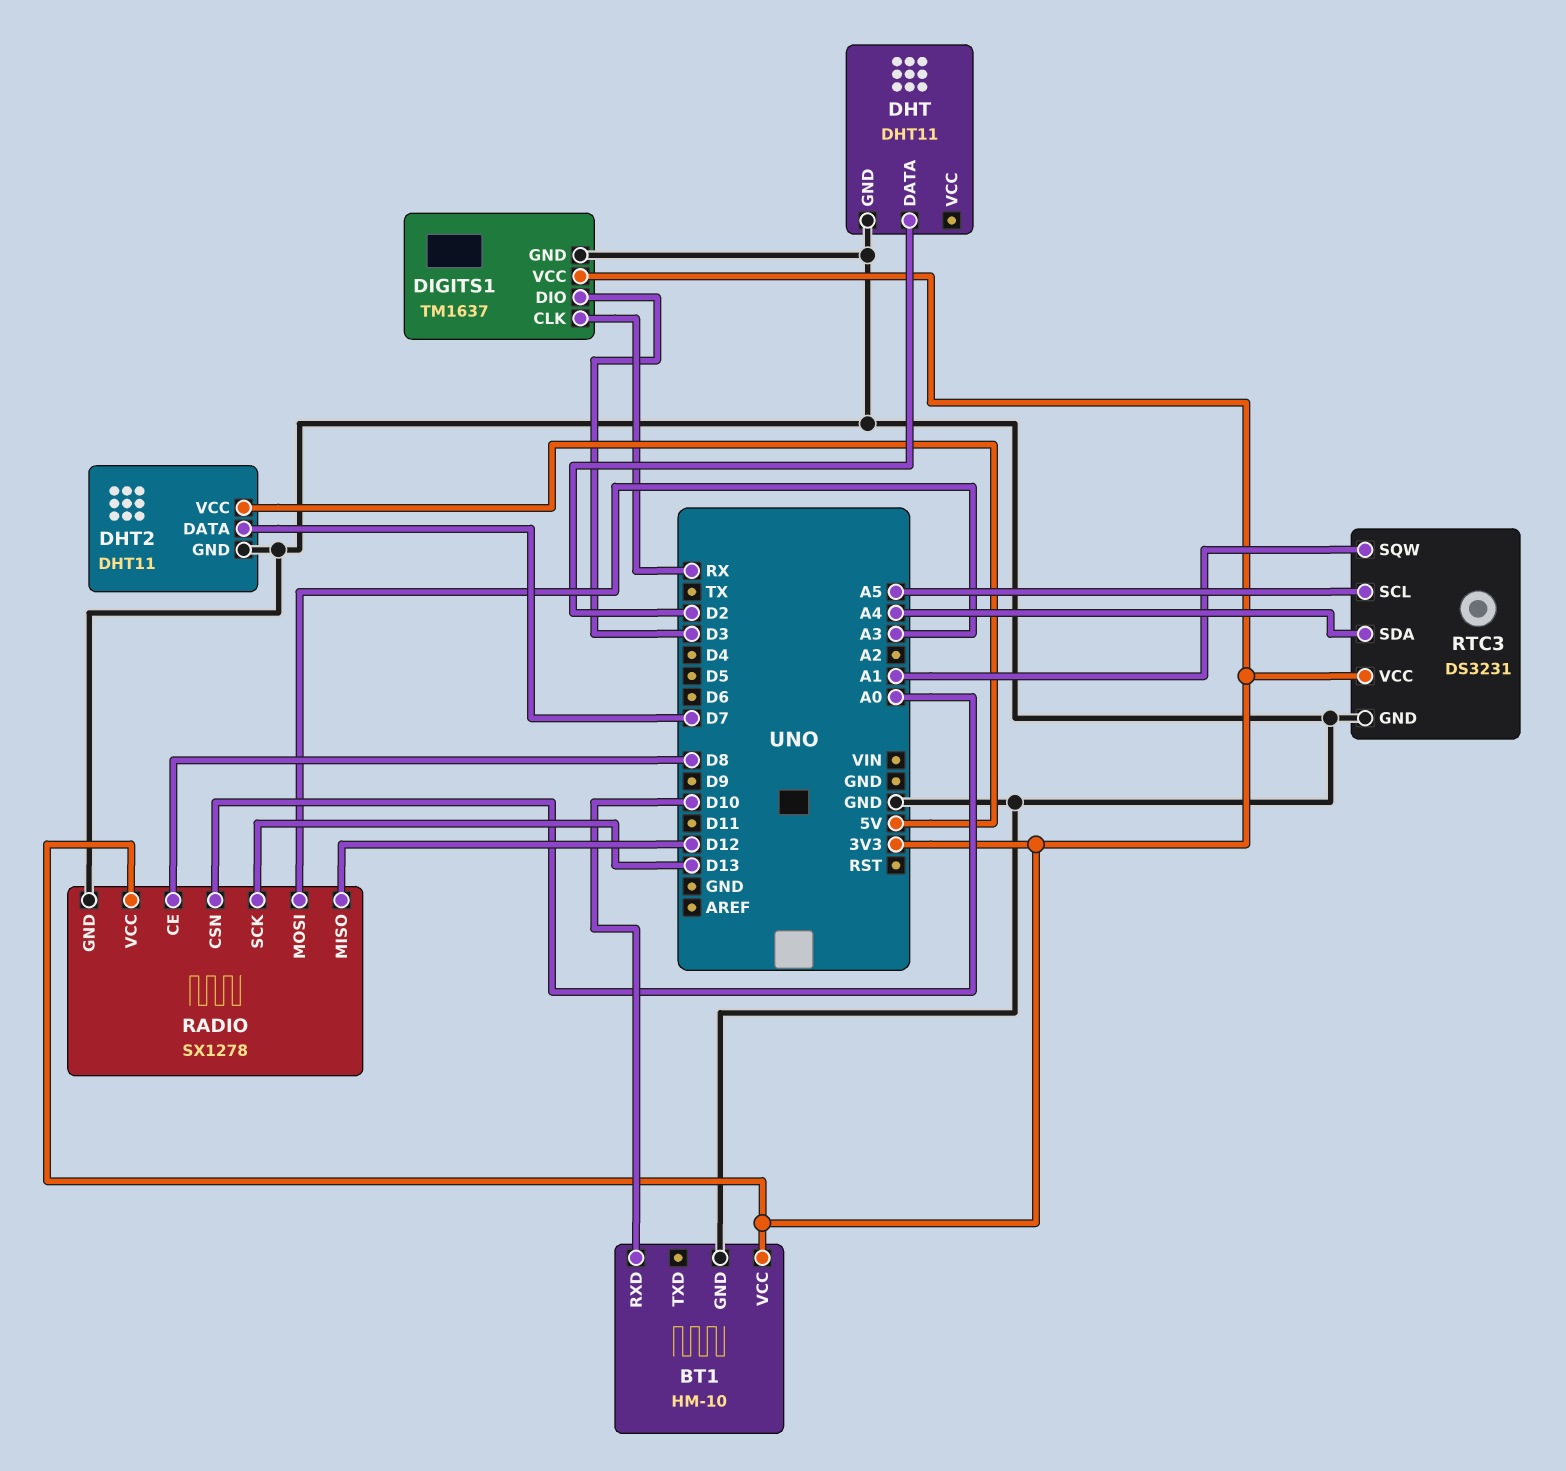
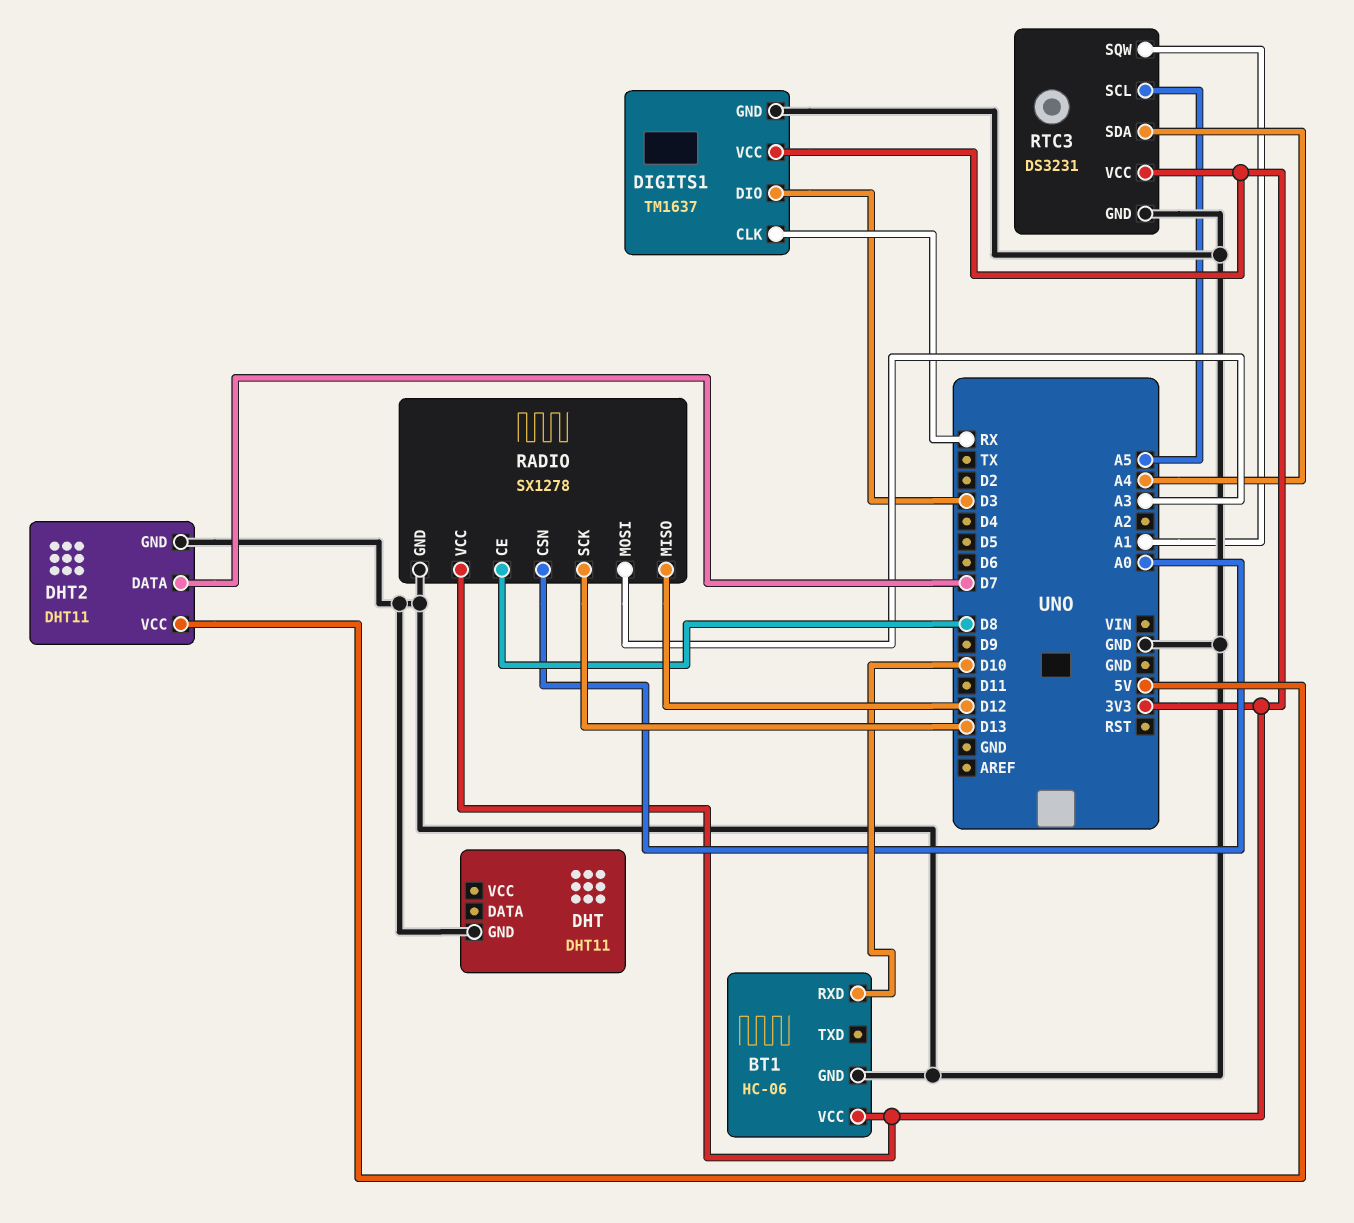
BT1: HM-10 -> HC-06
DHT pin DATA: D2 -> none

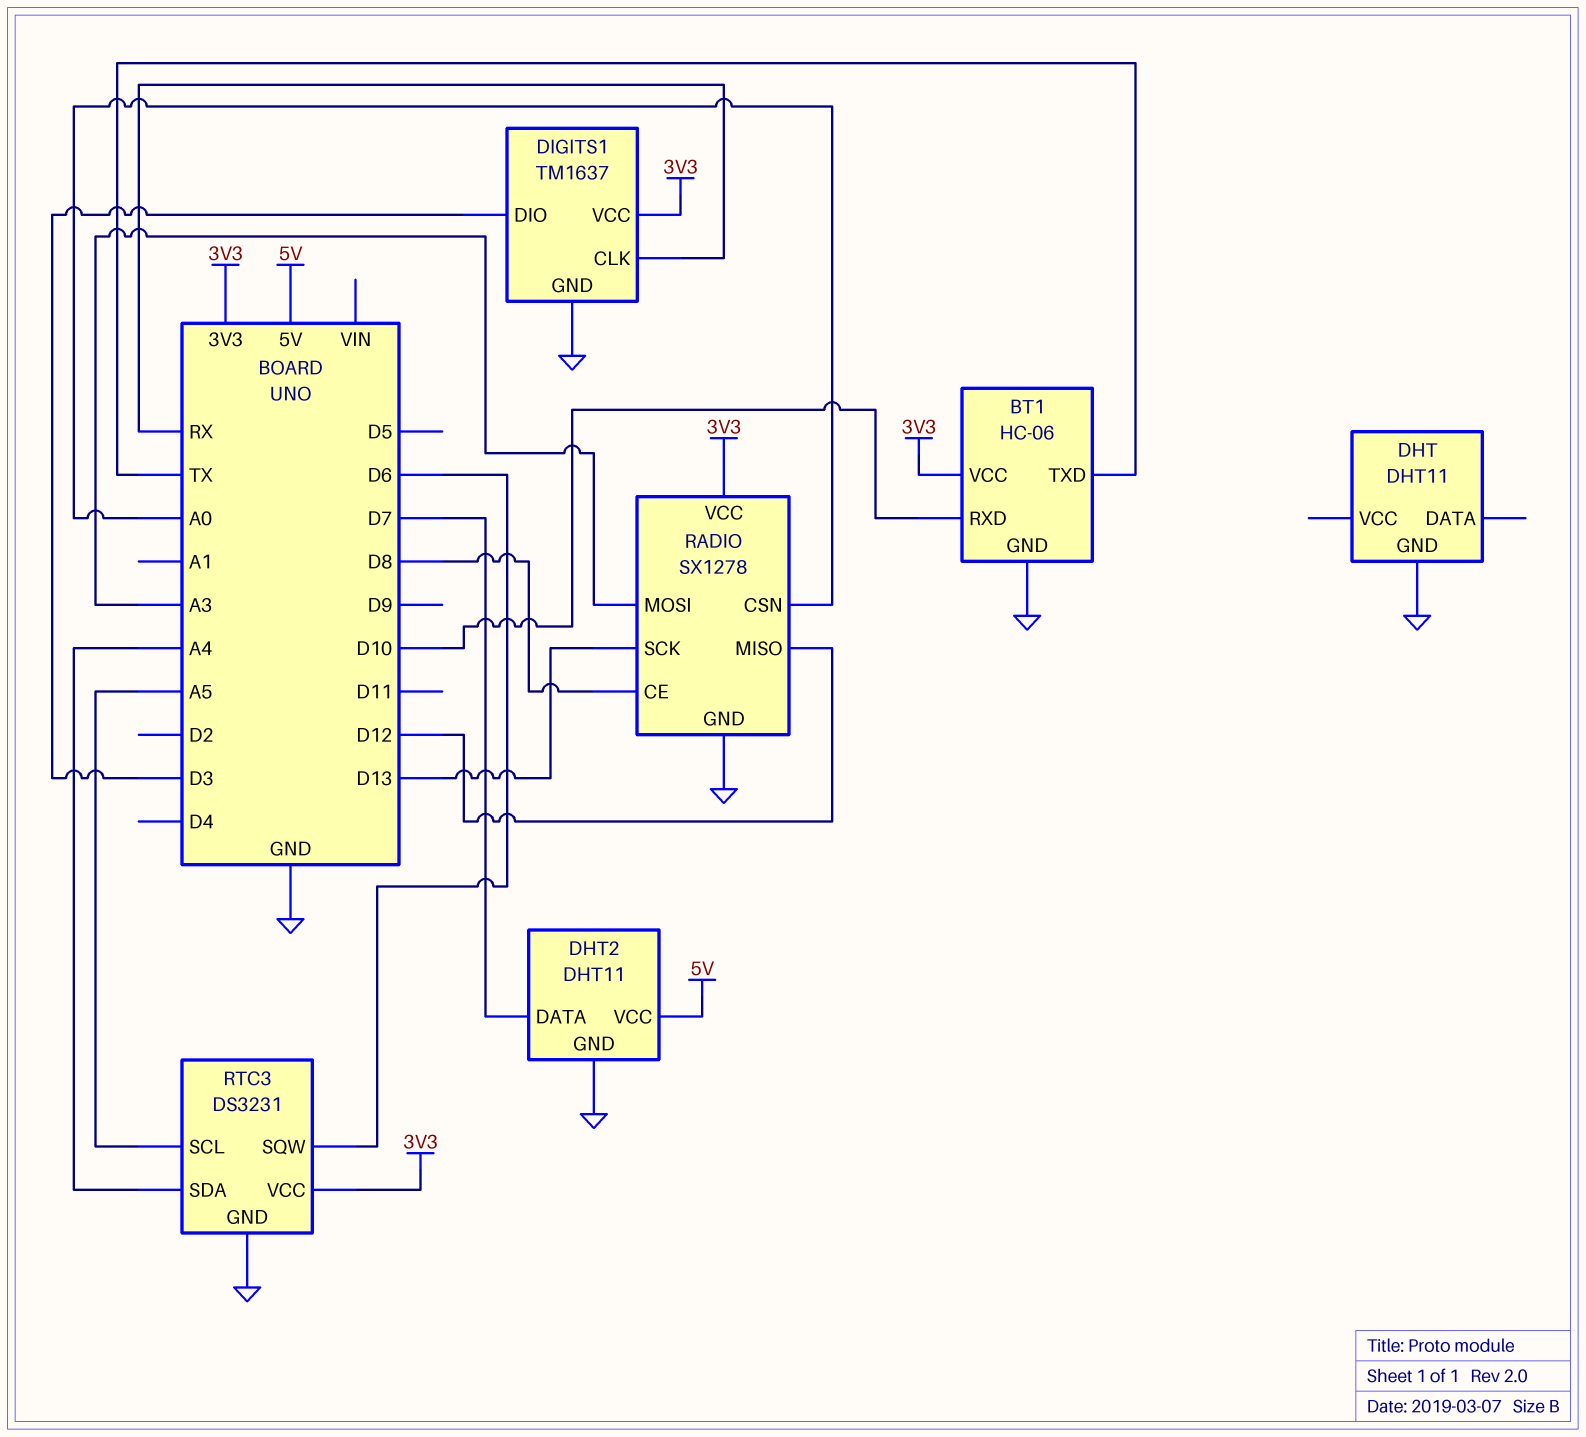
BT1 pin TXD: none -> TX
RTC3 pin SQW: A1 -> D6

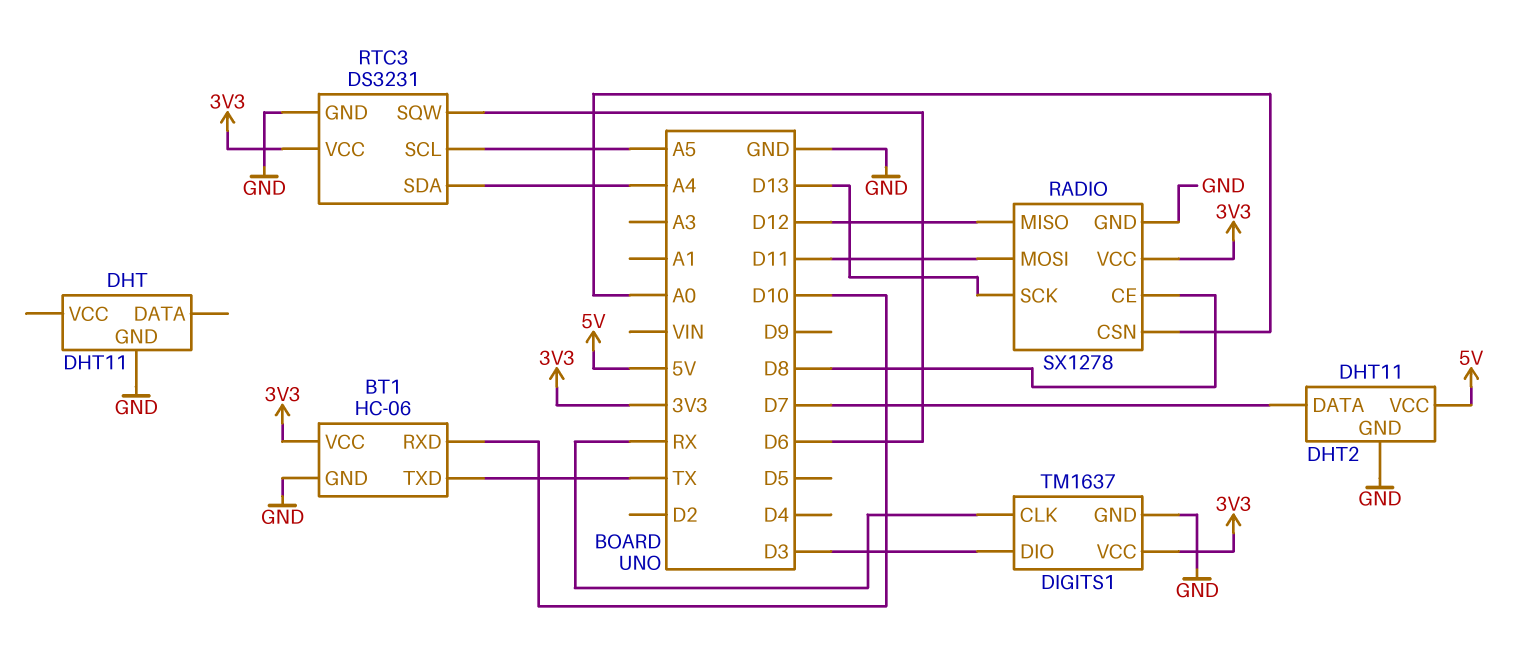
RADIO pin MOSI: A3 -> D11

